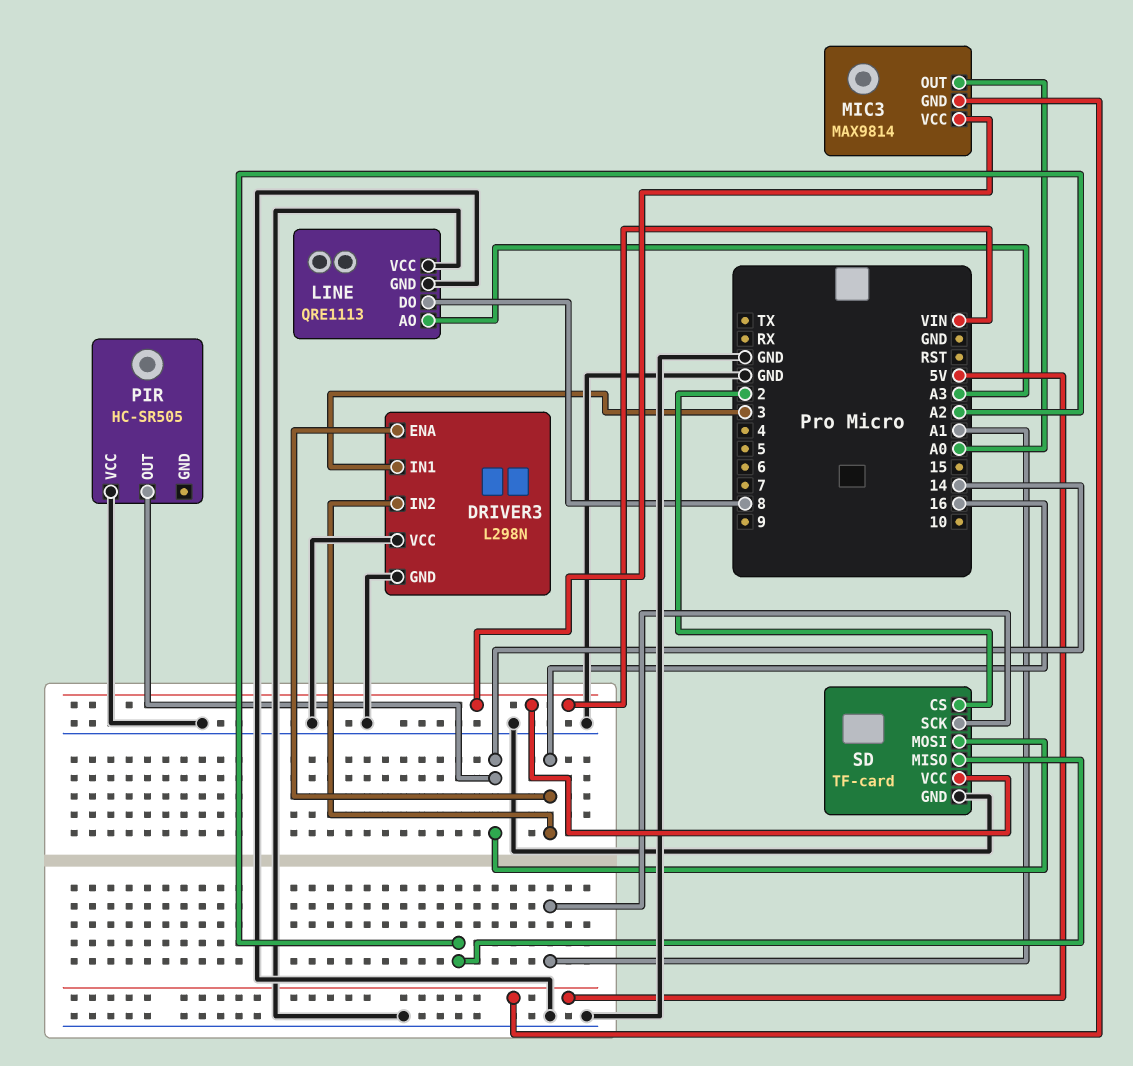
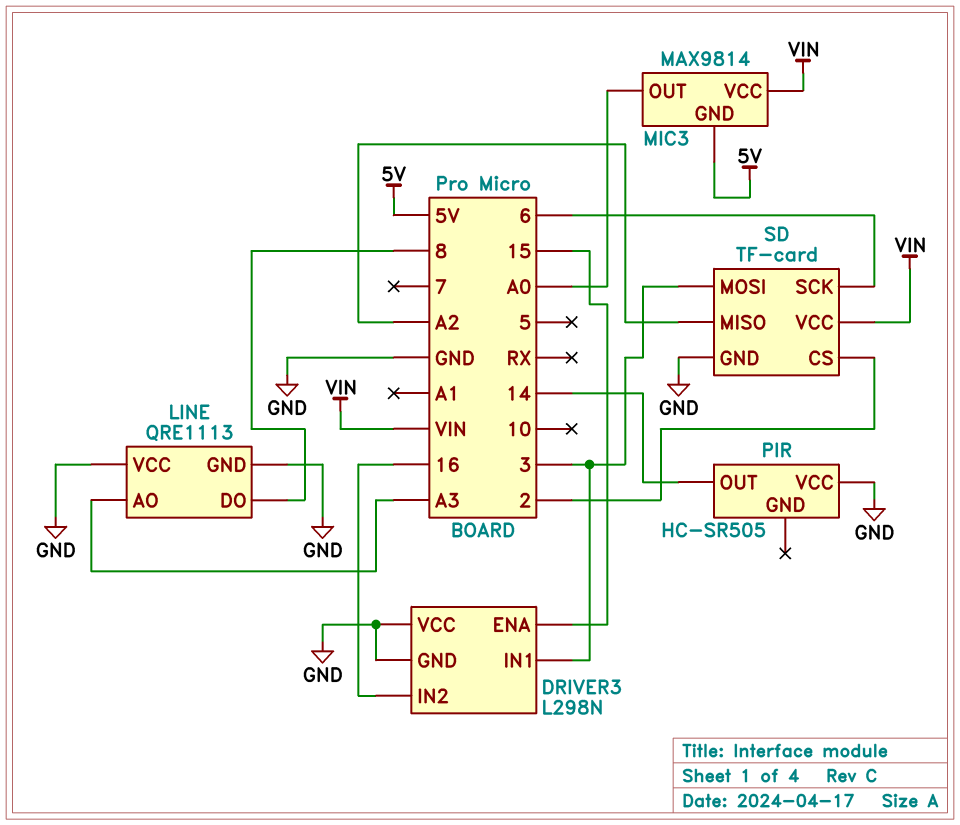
DRIVER3 pin ENA: 16 -> 15
SD pin MOSI: 14 -> 3
SD pin SCK: A1 -> 6

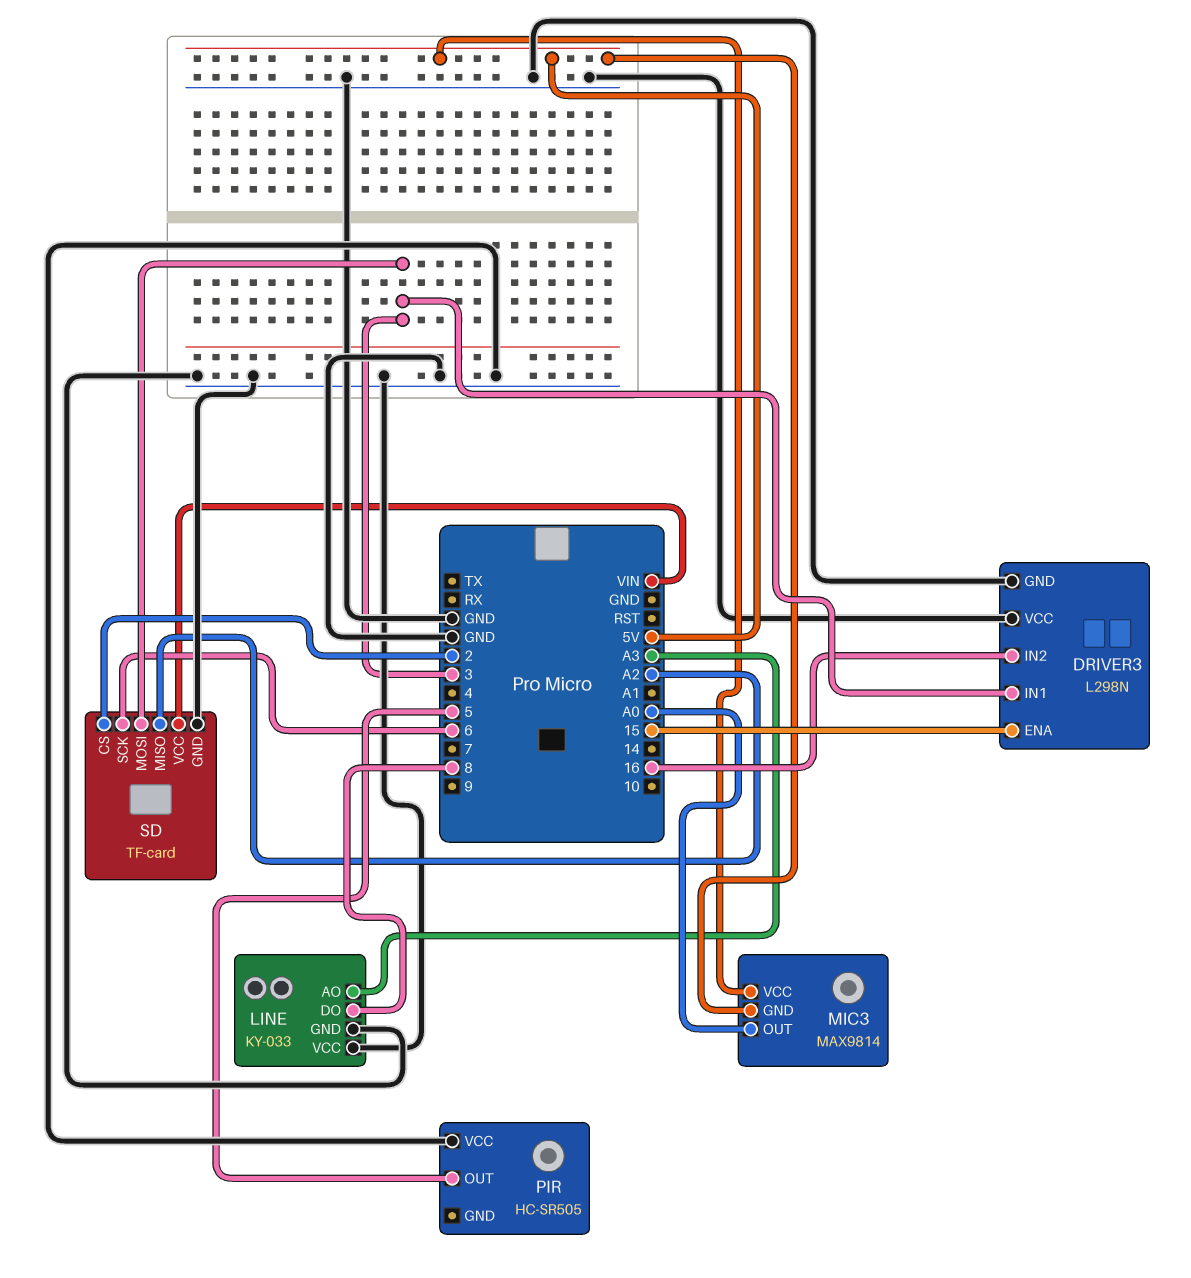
LINE: QRE1113 -> KY-033
MIC3 pin VCC: VIN -> 5V
PIR pin OUT: 14 -> 5

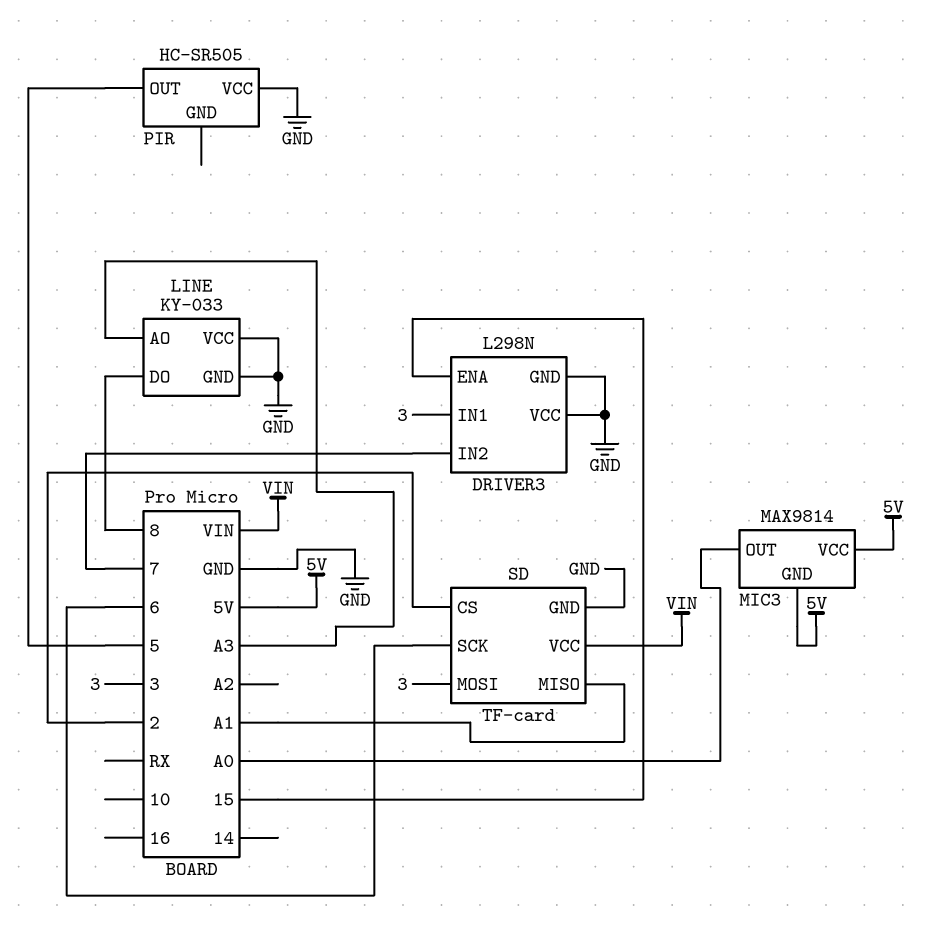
DRIVER3 pin IN2: 16 -> 7
SD pin MISO: A2 -> A1

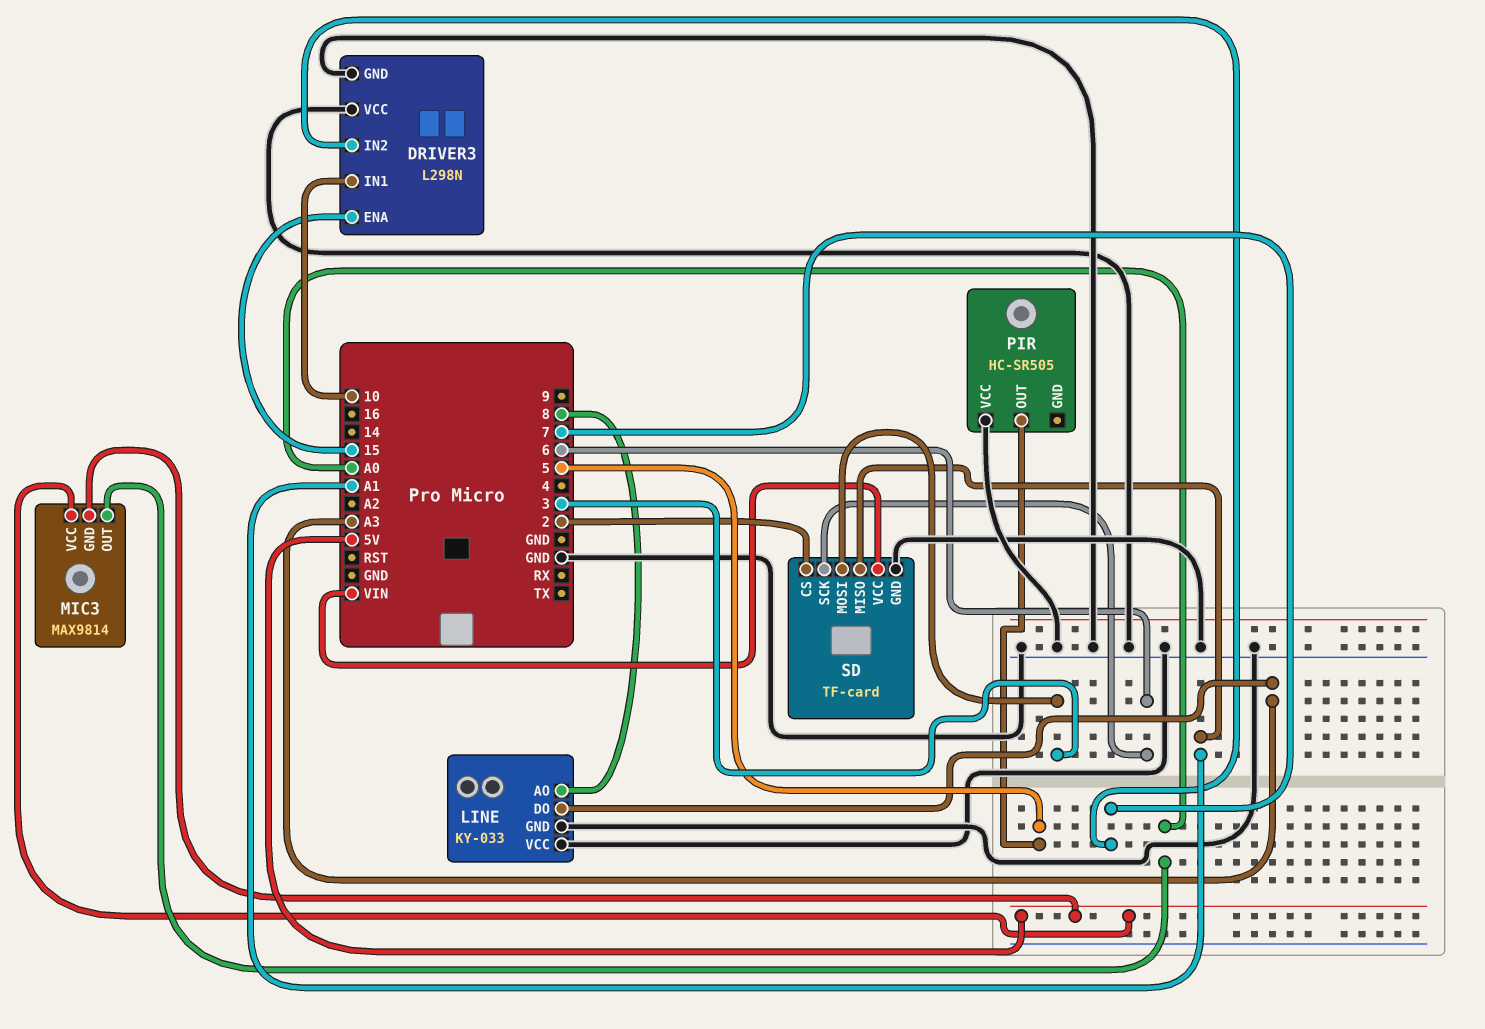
DRIVER3 pin IN1: 3 -> 10
LINE pin AO: A3 -> 8
LINE pin DO: 8 -> A3

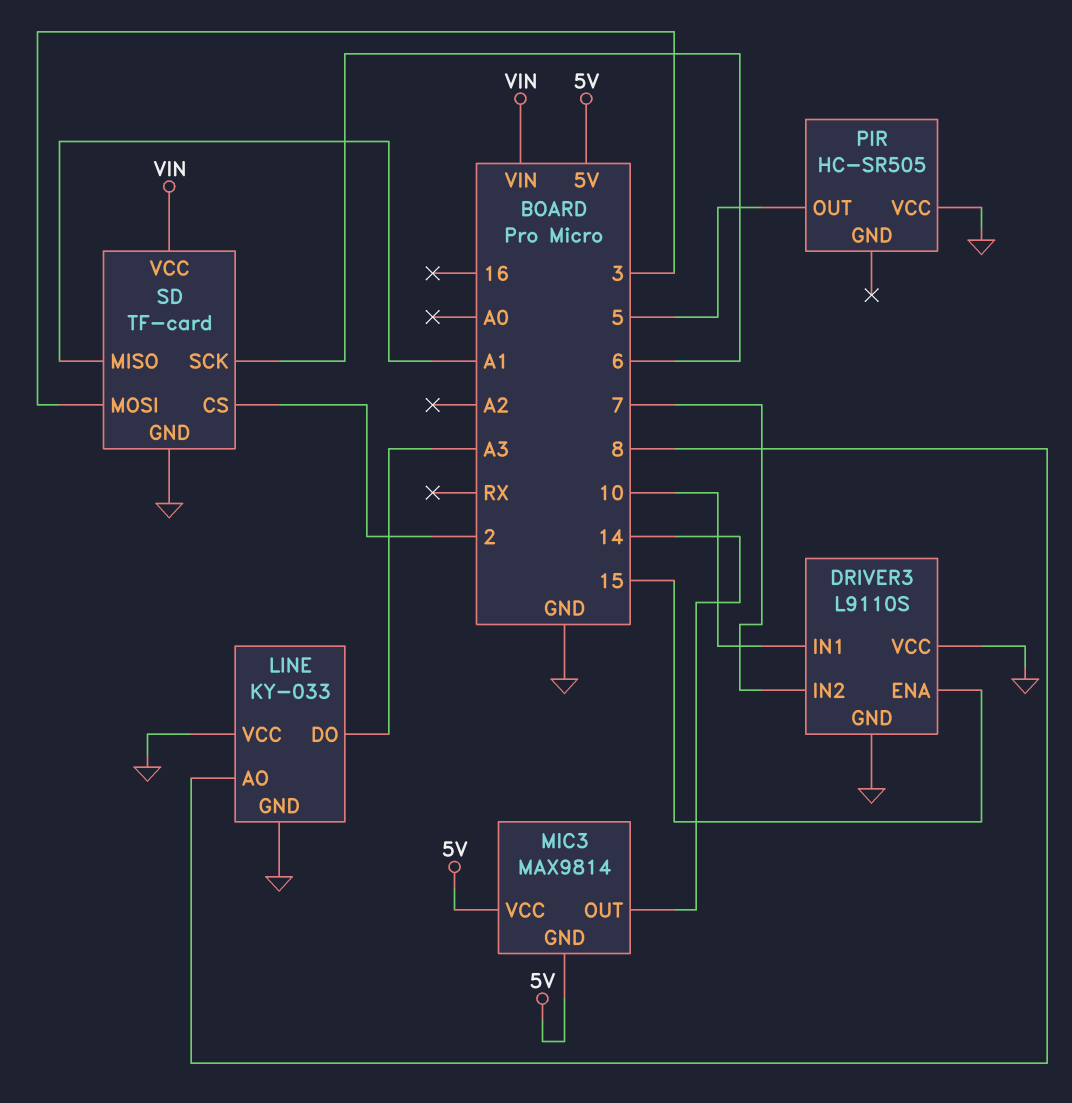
DRIVER3: L298N -> L9110S
MIC3 pin OUT: A0 -> 14

